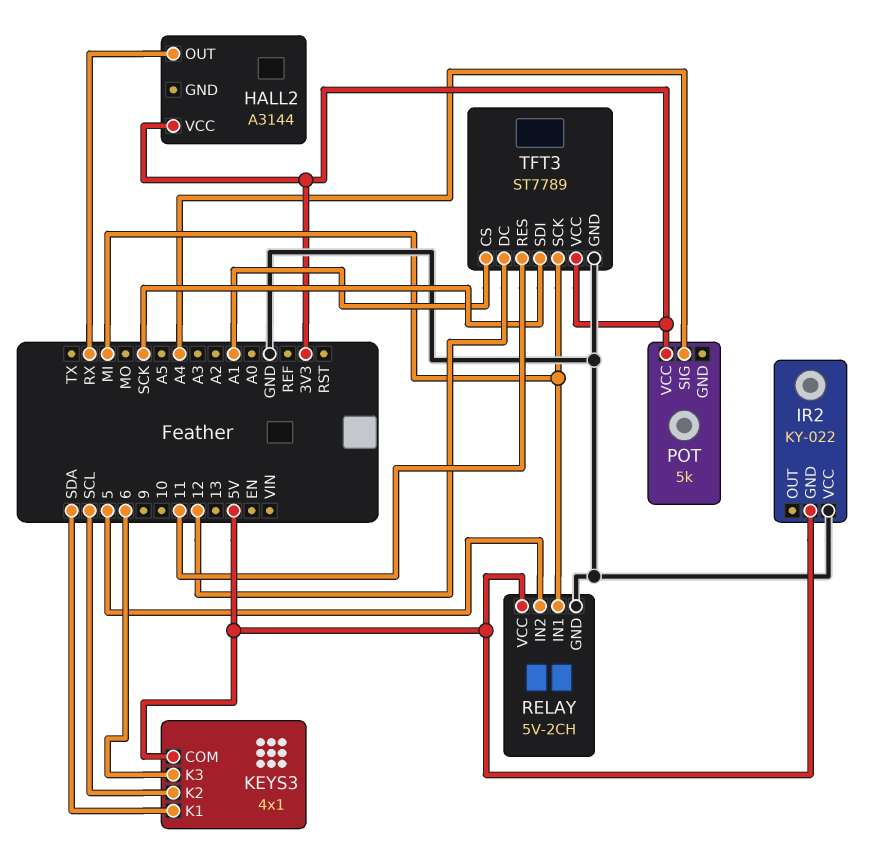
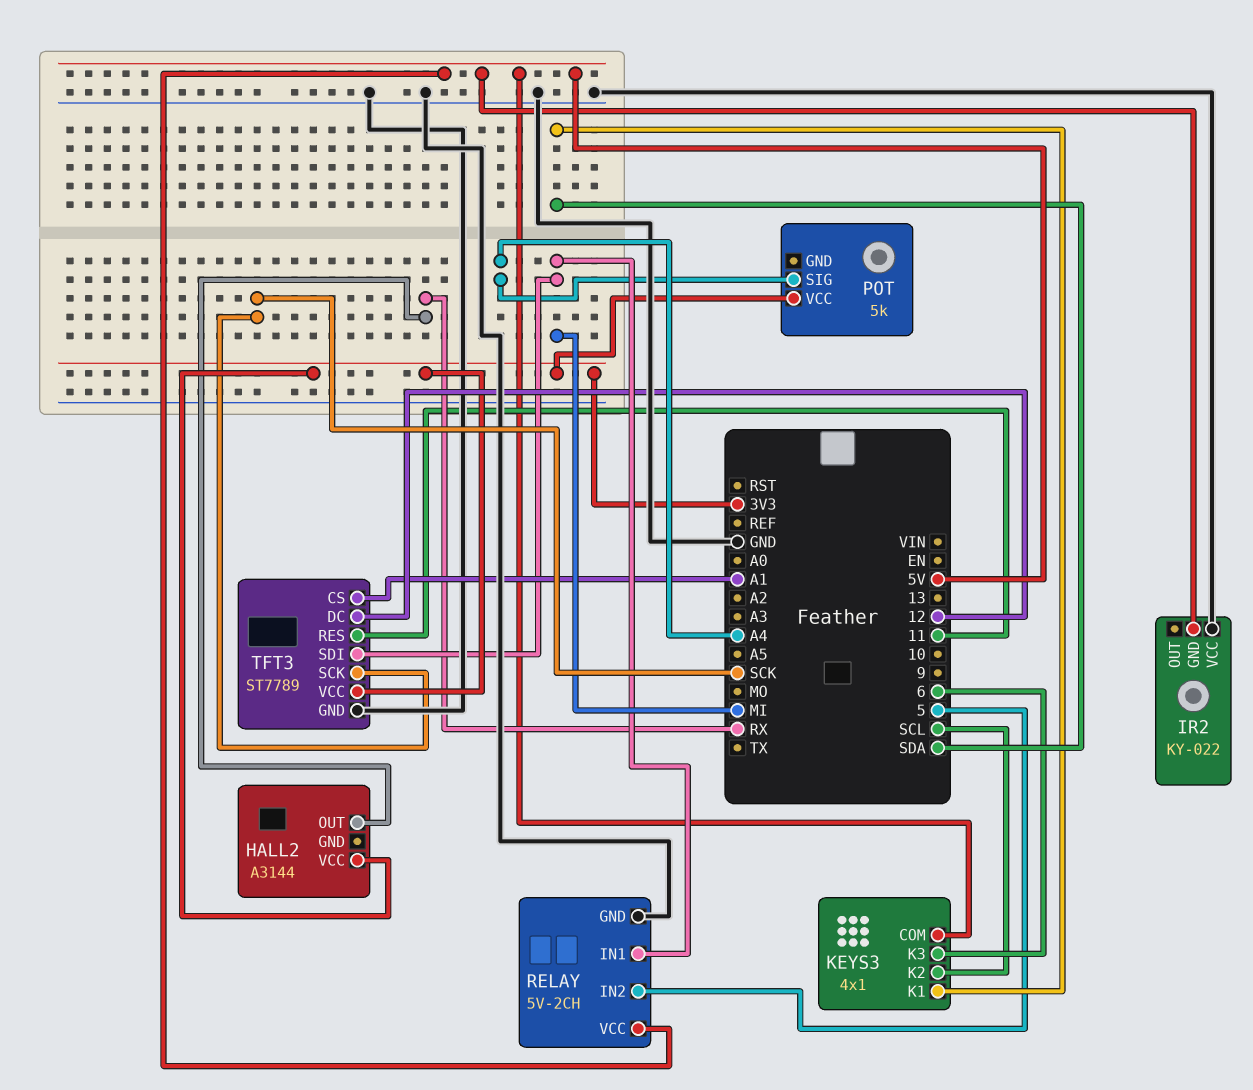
TFT3 pin SCK: MI -> SCK
TFT3 pin SDI: SCK -> MI

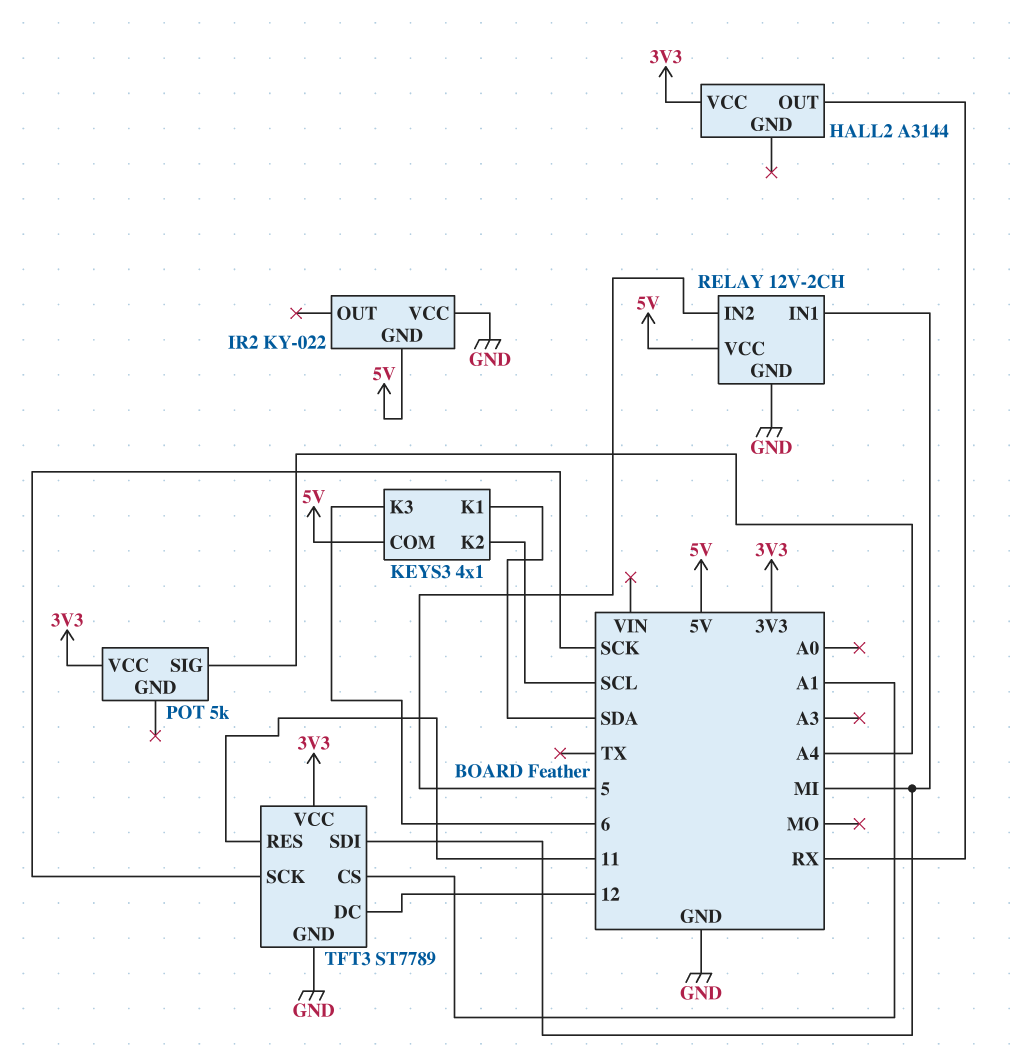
RELAY: 5V-2CH -> 12V-2CH

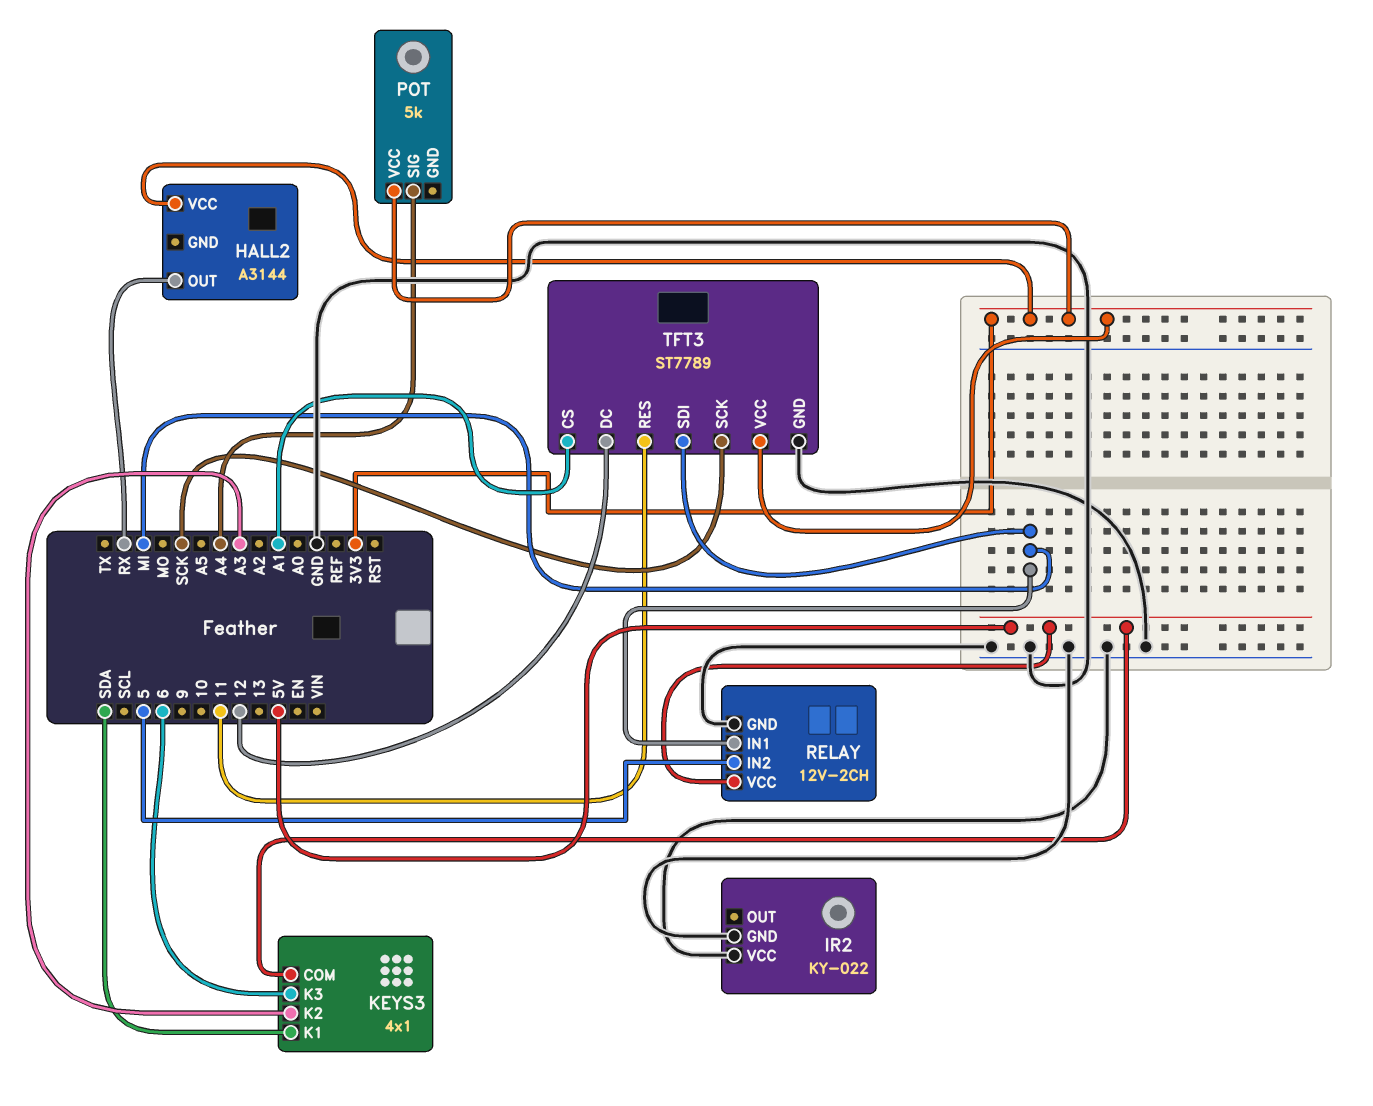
IR2 pin GND: 5V -> GND
KEYS3 pin K2: SCL -> A3

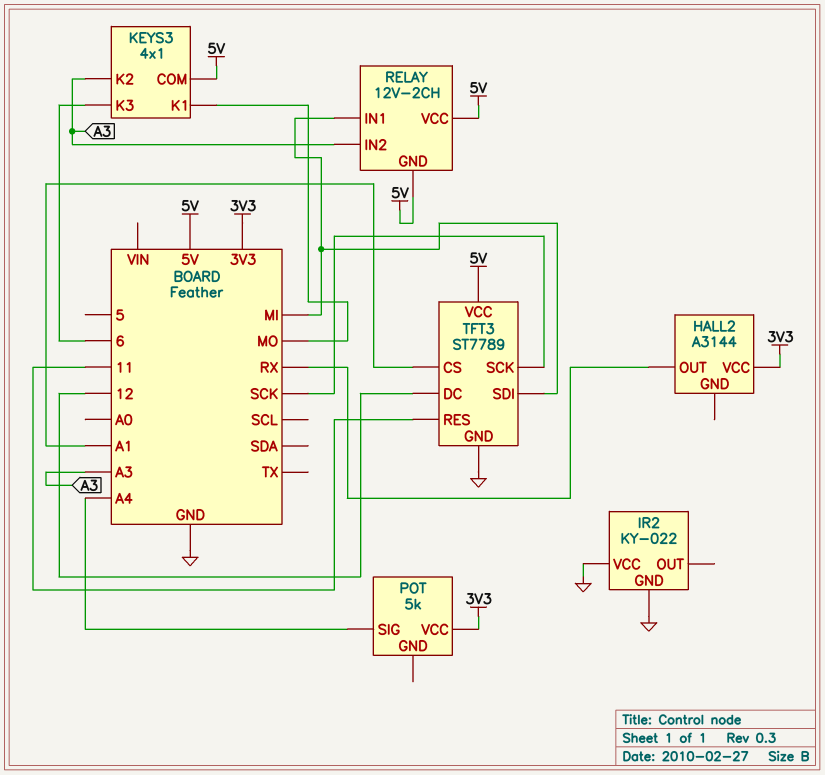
KEYS3 pin K1: SDA -> MO
RELAY pin GND: GND -> 5V
RELAY pin IN2: 5 -> A3
TFT3 pin VCC: 3V3 -> 5V

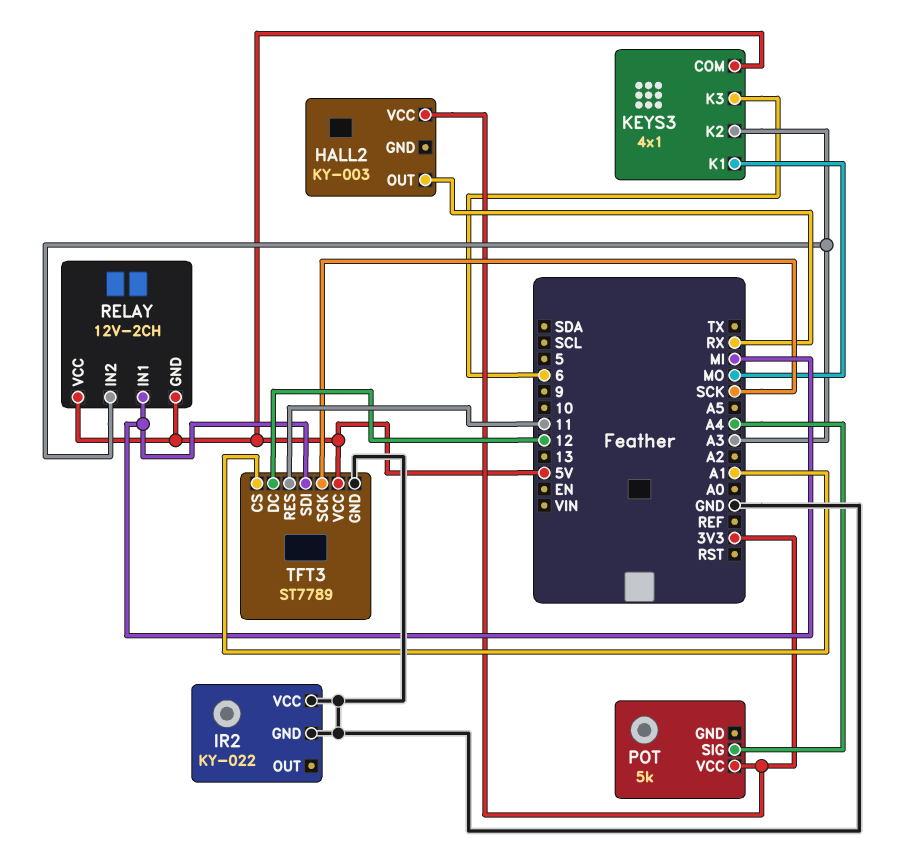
HALL2: A3144 -> KY-003

